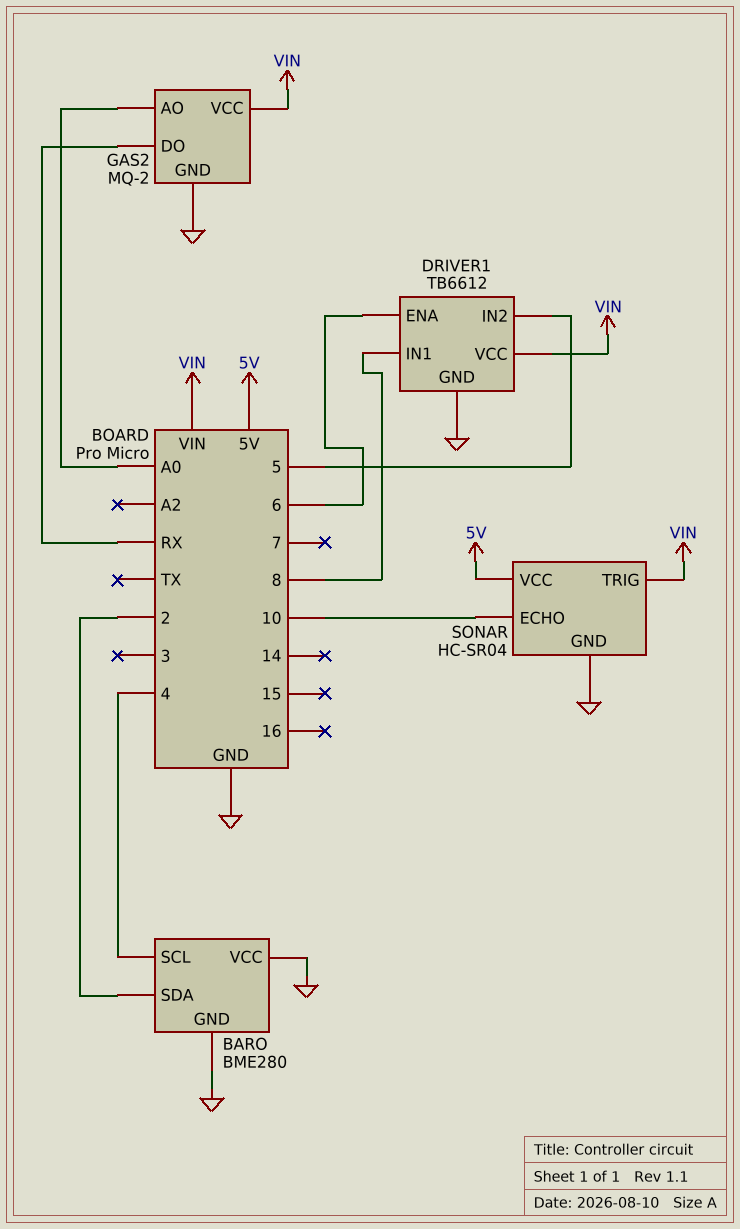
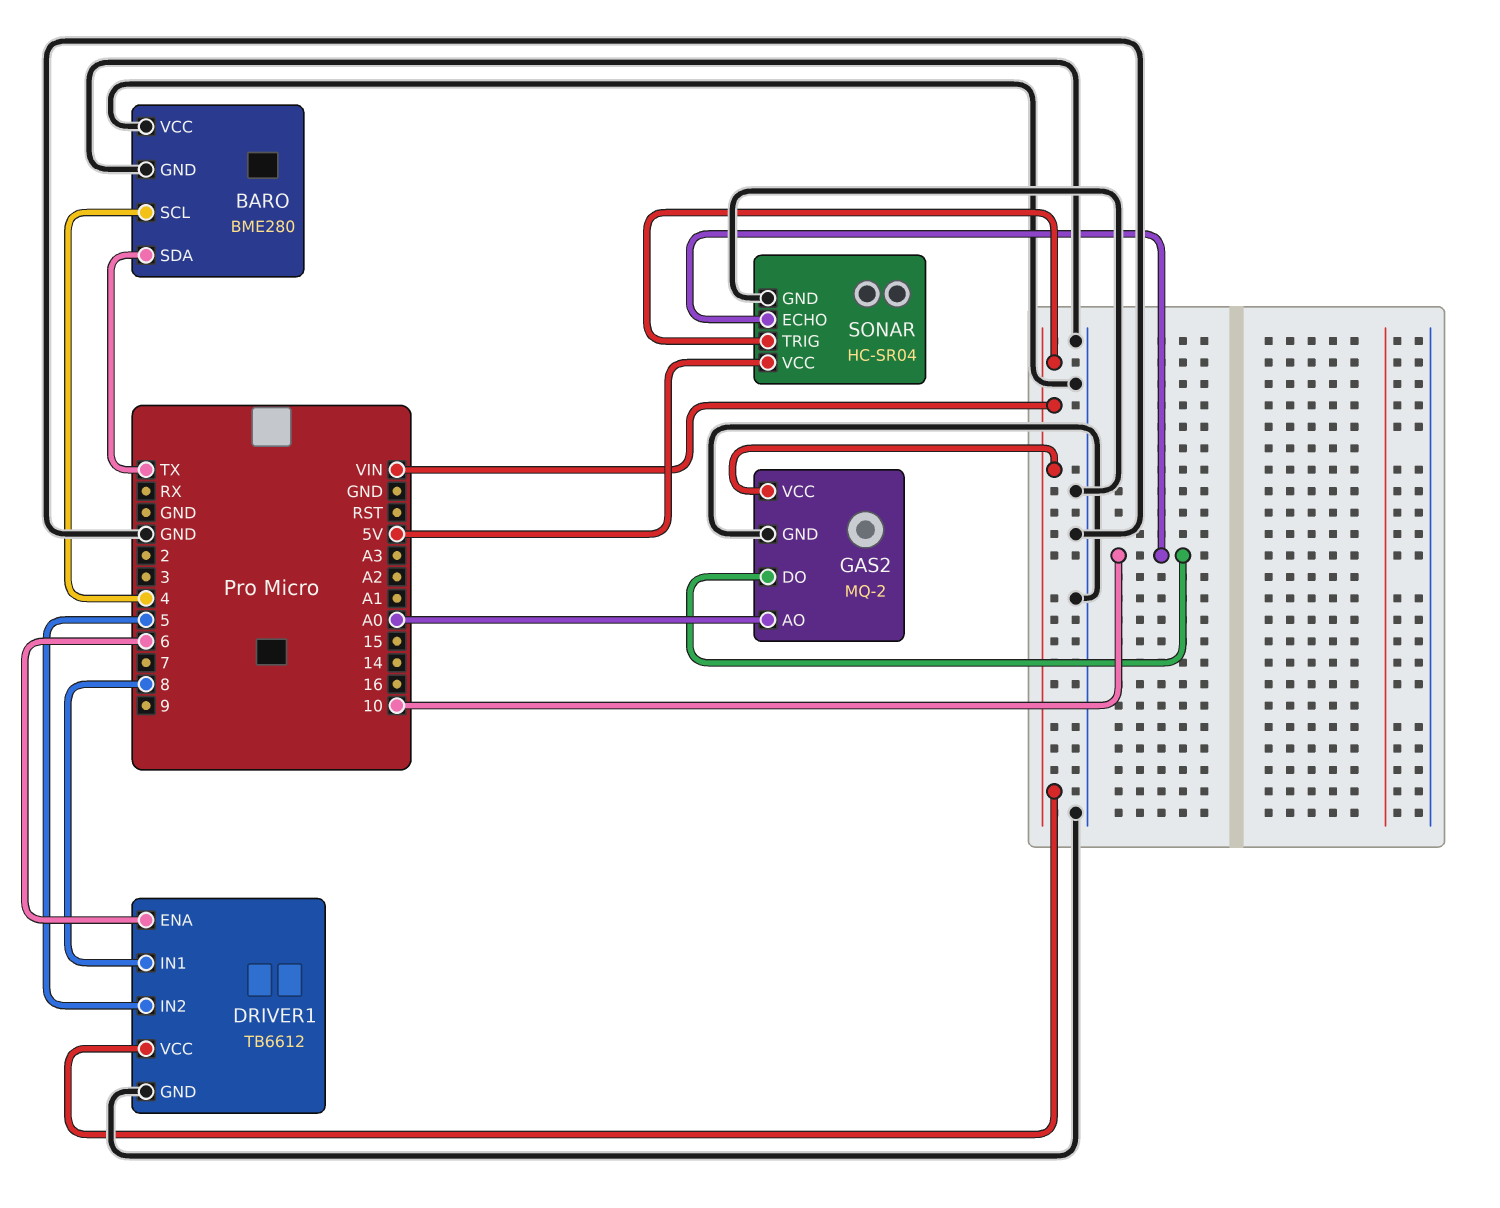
BARO pin SDA: 2 -> TX
GAS2 pin DO: RX -> 10

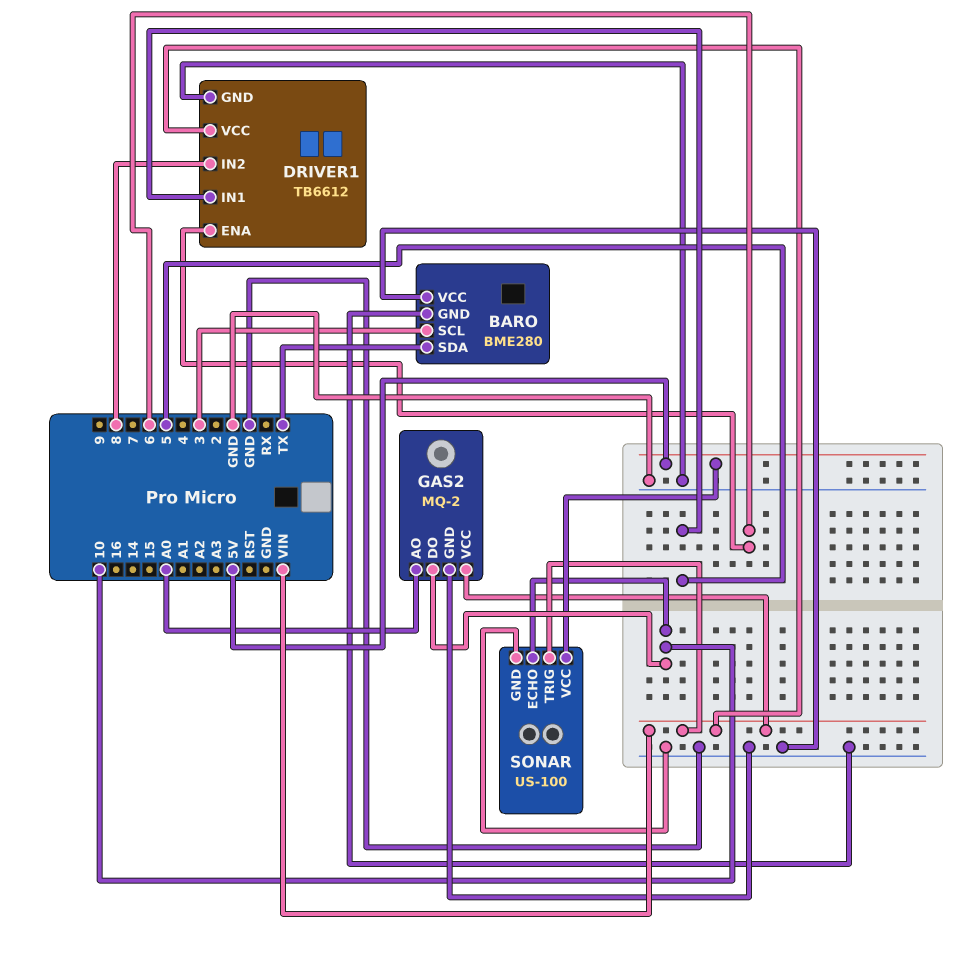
BARO pin SCL: 4 -> 3
DRIVER1 pin IN1: 8 -> 5
DRIVER1 pin IN2: 5 -> 8
SONAR: HC-SR04 -> US-100

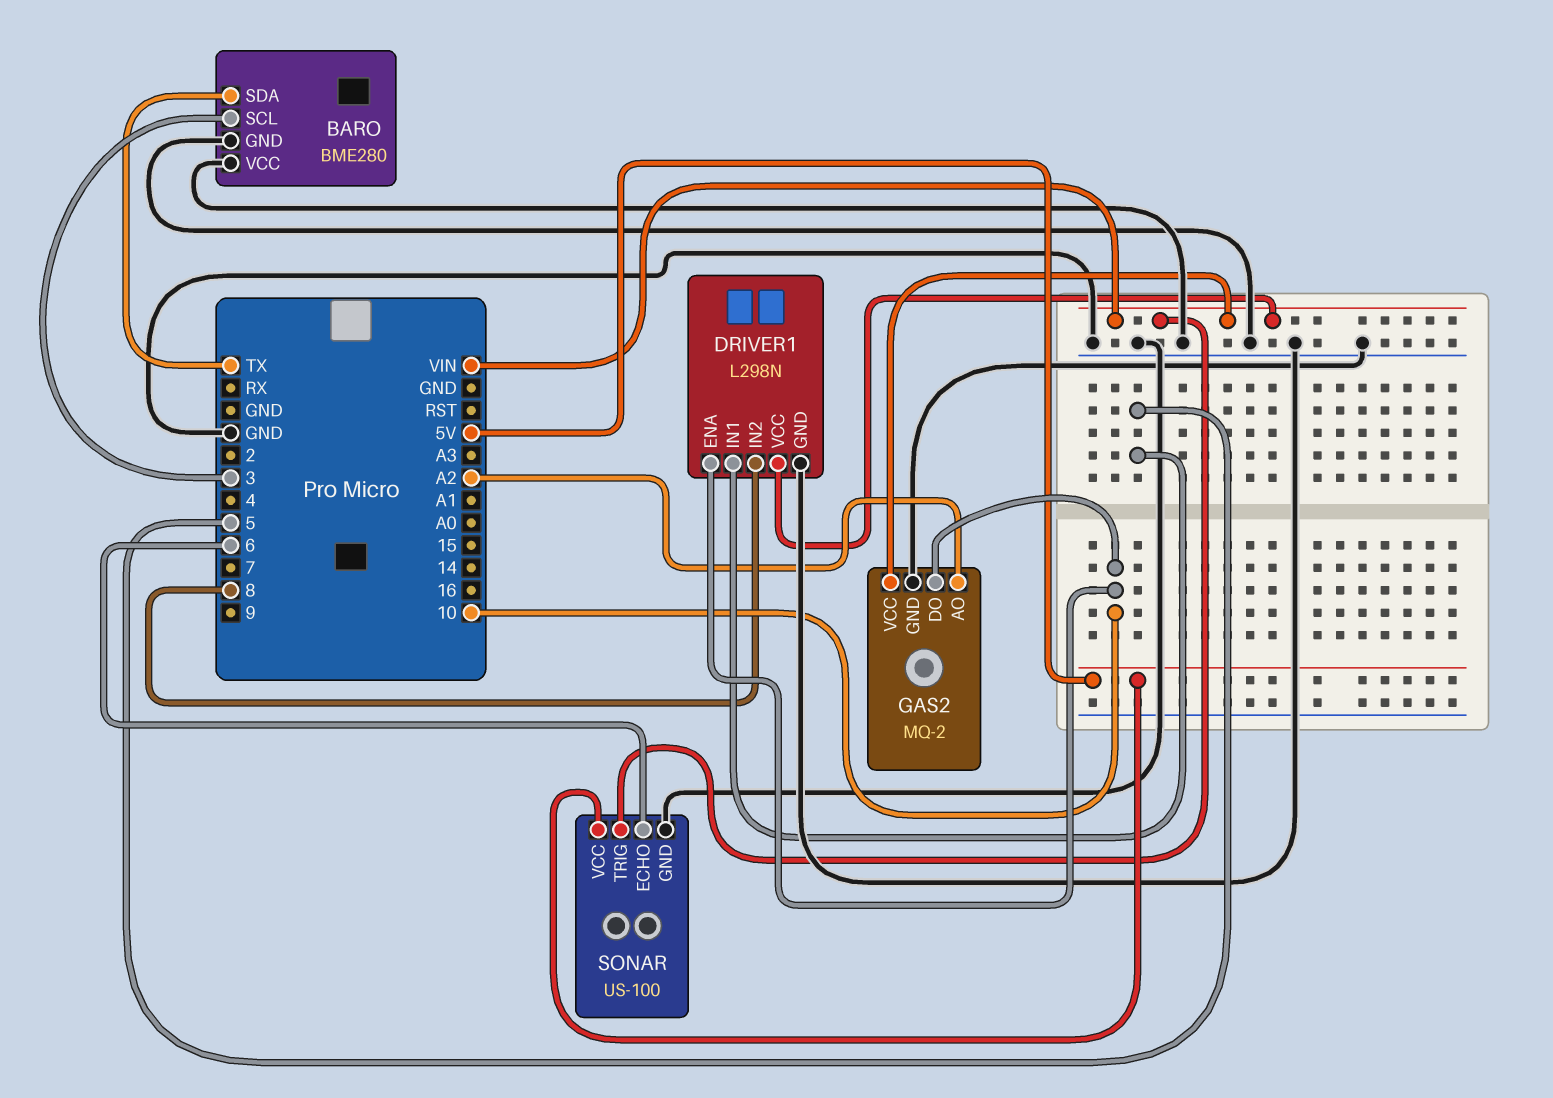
DRIVER1: TB6612 -> L298N
DRIVER1 pin ENA: 6 -> 10
GAS2 pin AO: A0 -> A2
SONAR pin ECHO: 10 -> 6

